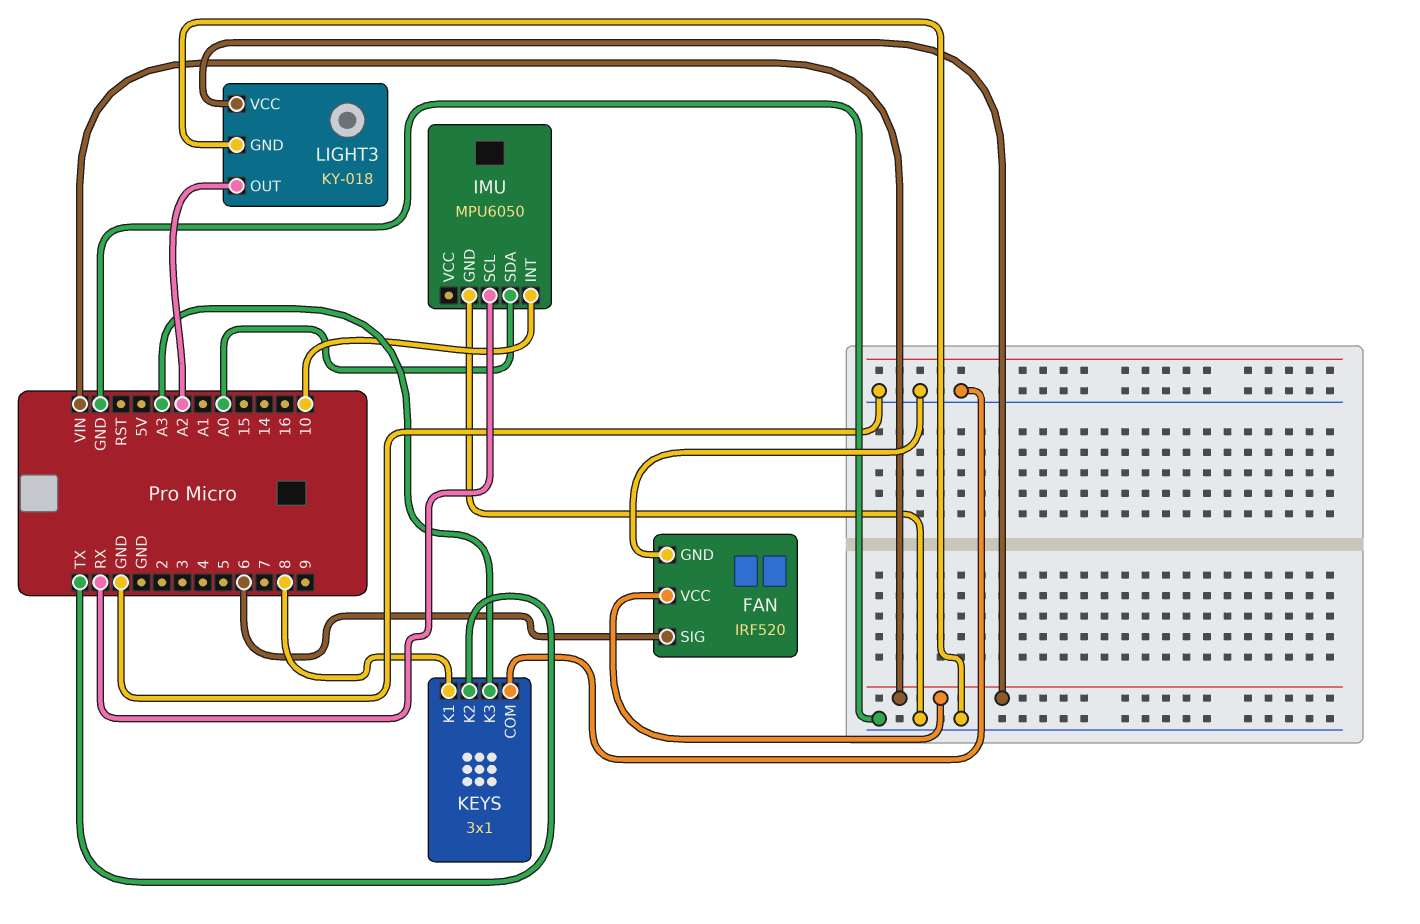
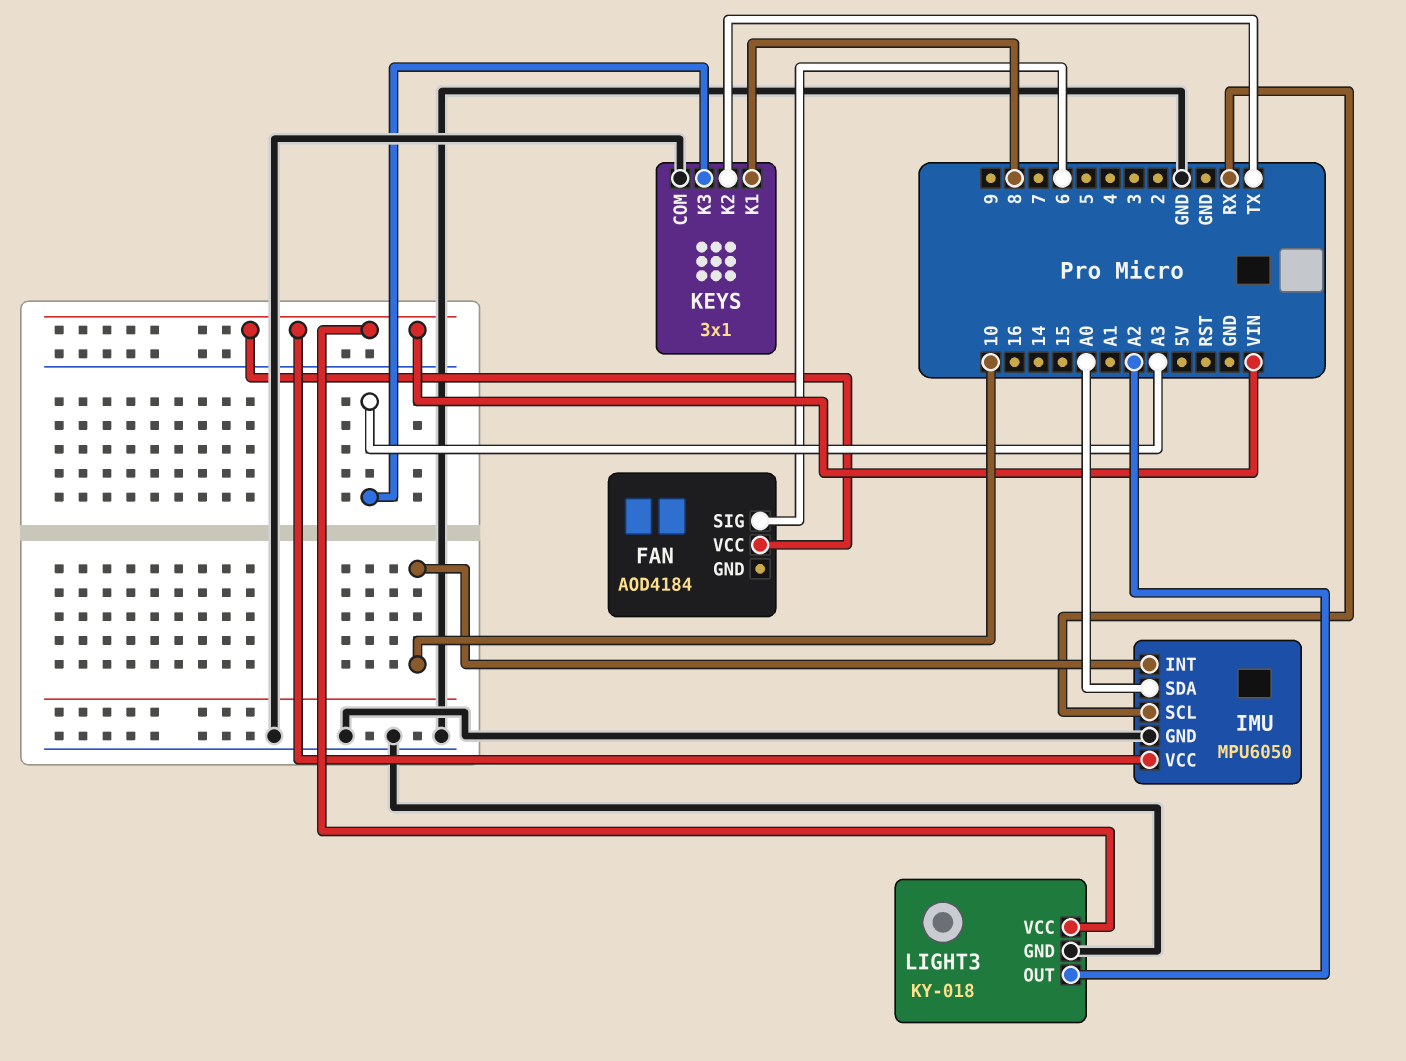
FAN: IRF520 -> AOD4184
FAN pin GND: GND -> none
IMU pin VCC: none -> VIN

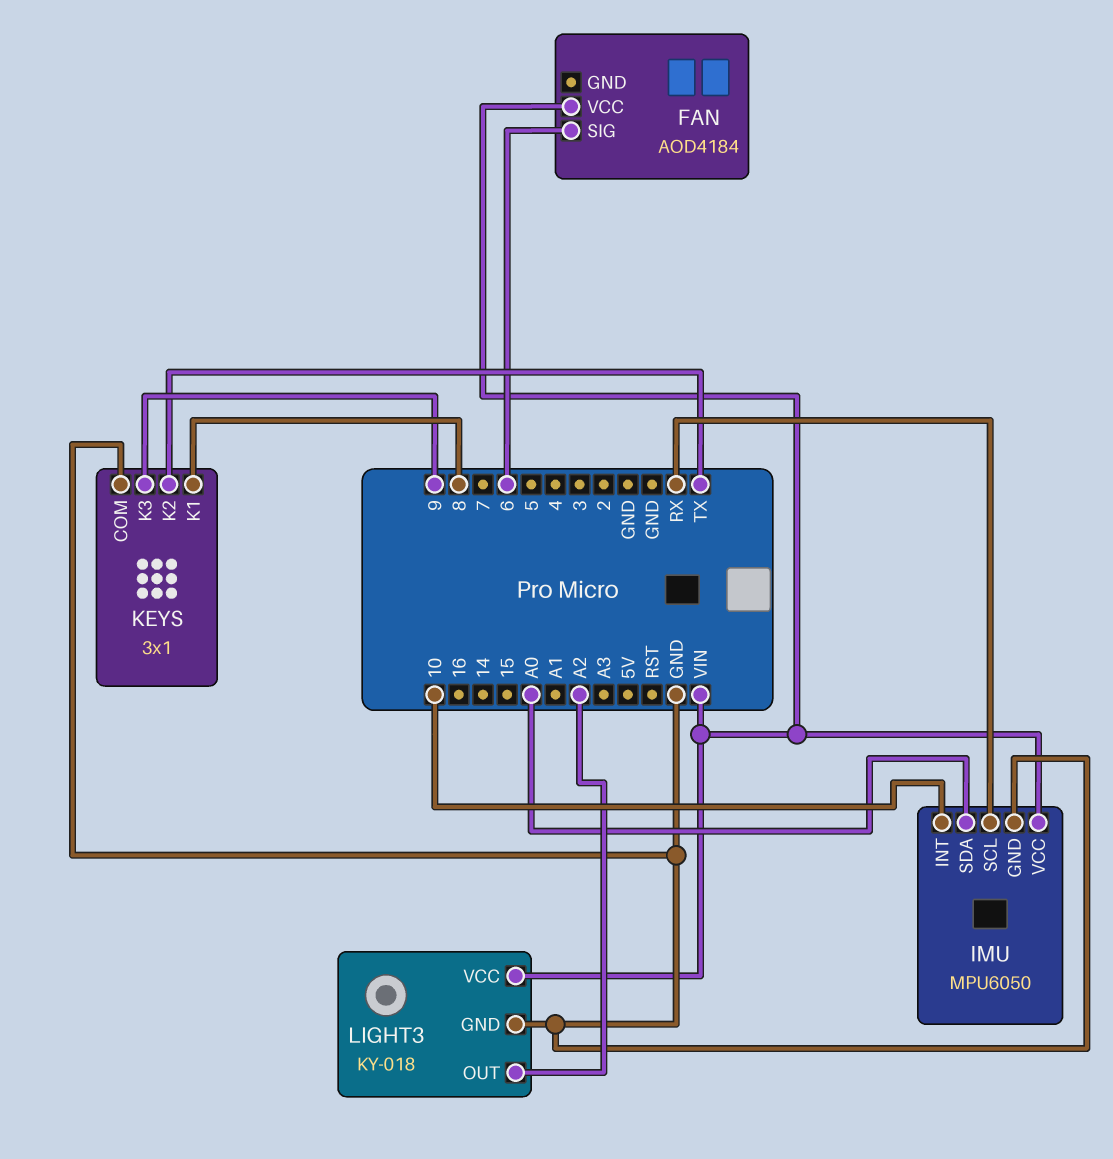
KEYS pin K3: A3 -> 9

